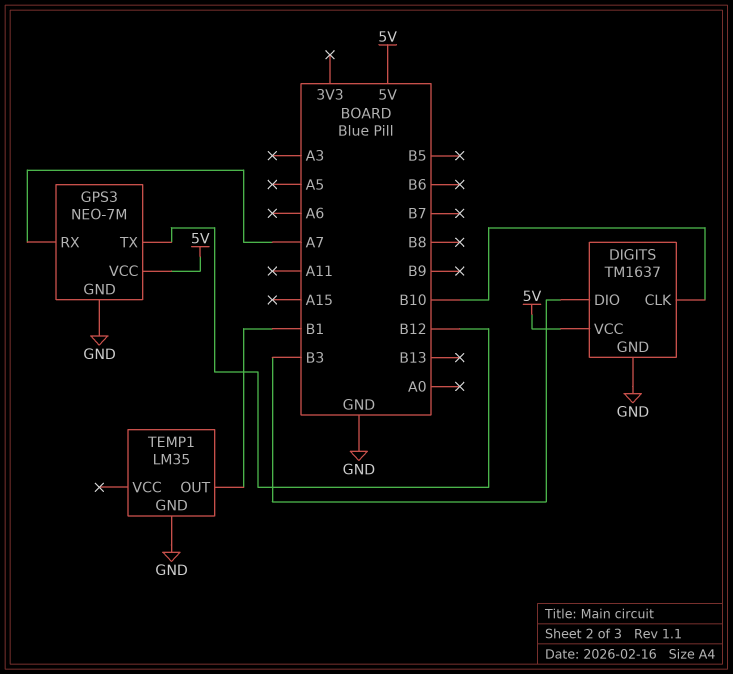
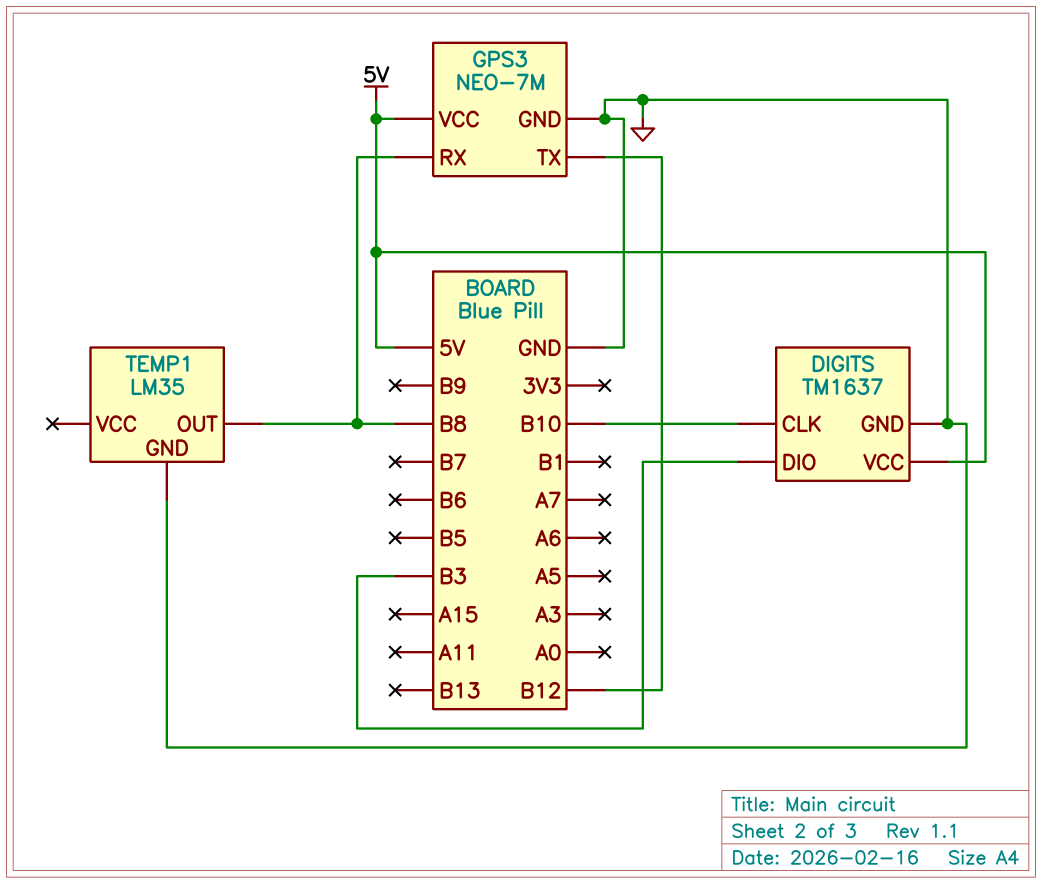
GPS3 pin RX: A7 -> B8
TEMP1 pin OUT: B1 -> B8

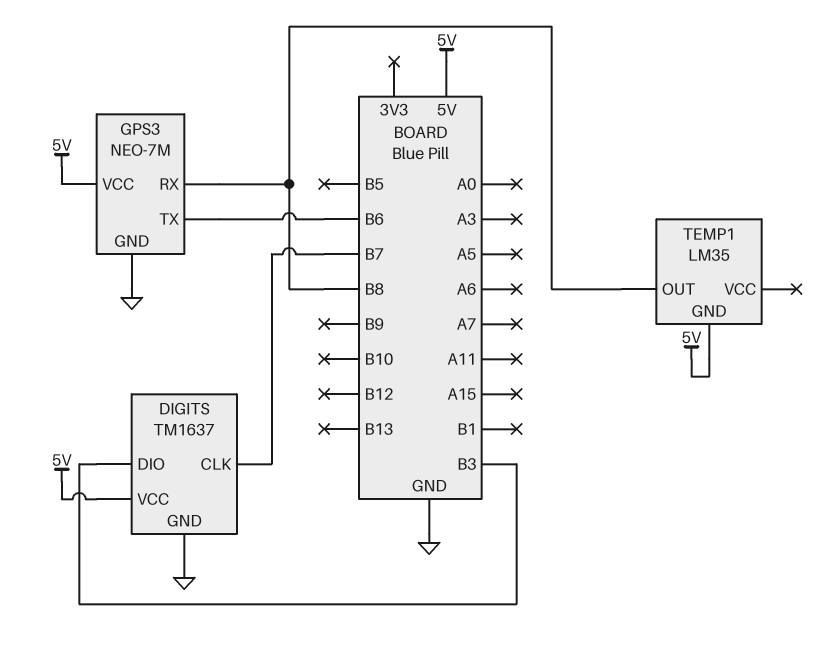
DIGITS pin CLK: B10 -> B7
GPS3 pin TX: B12 -> B6
TEMP1 pin GND: GND -> 5V

